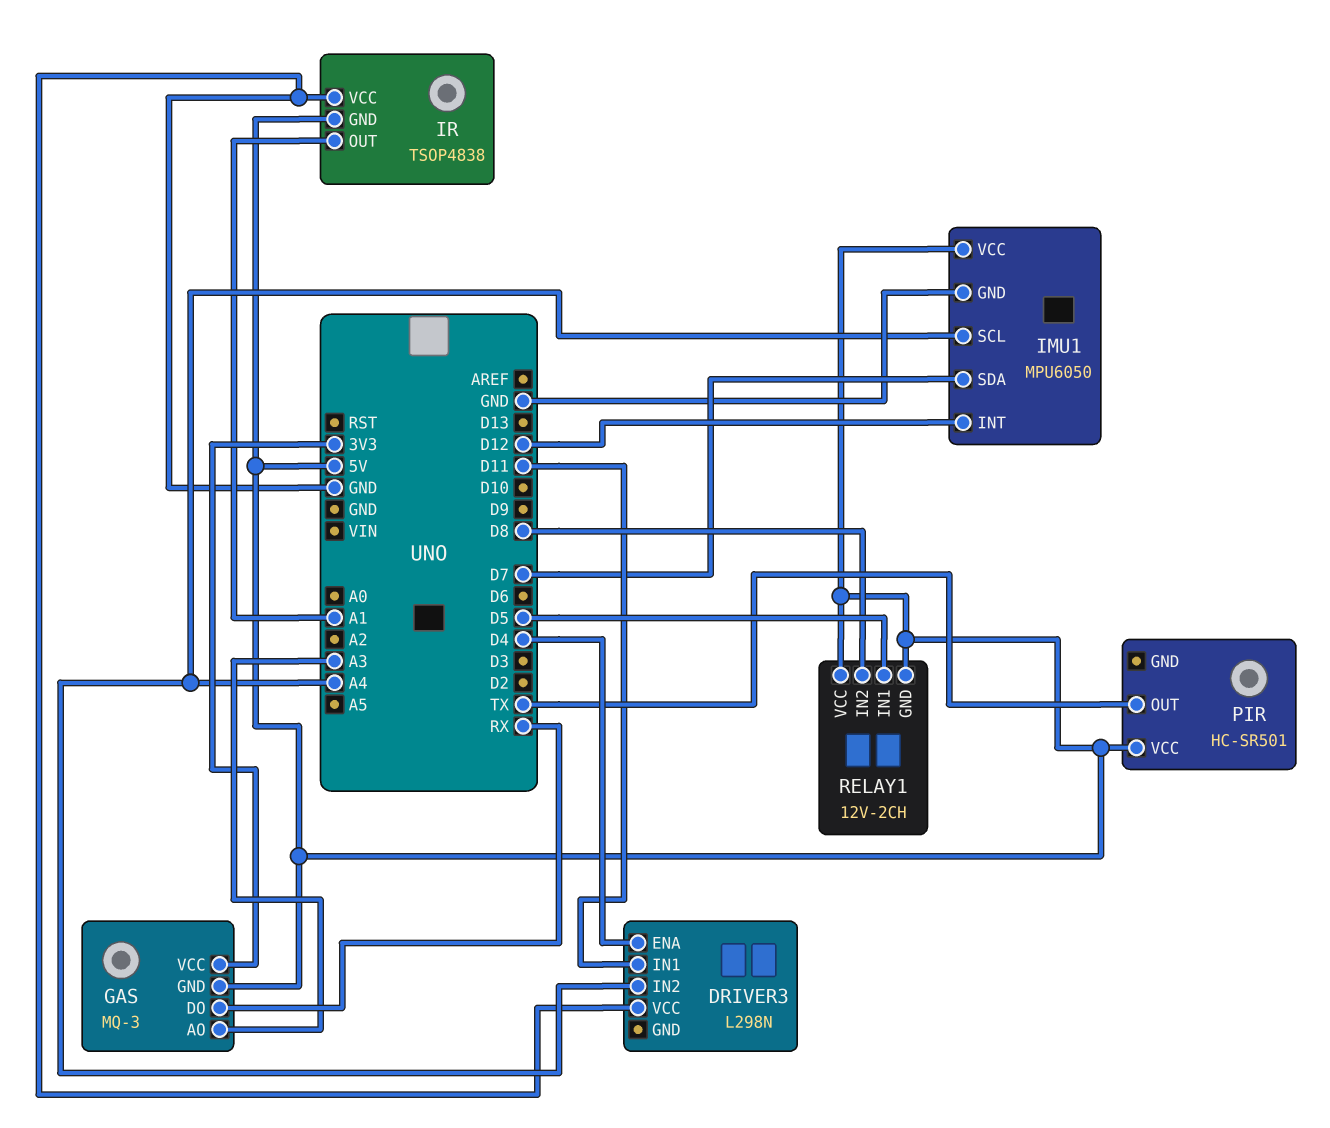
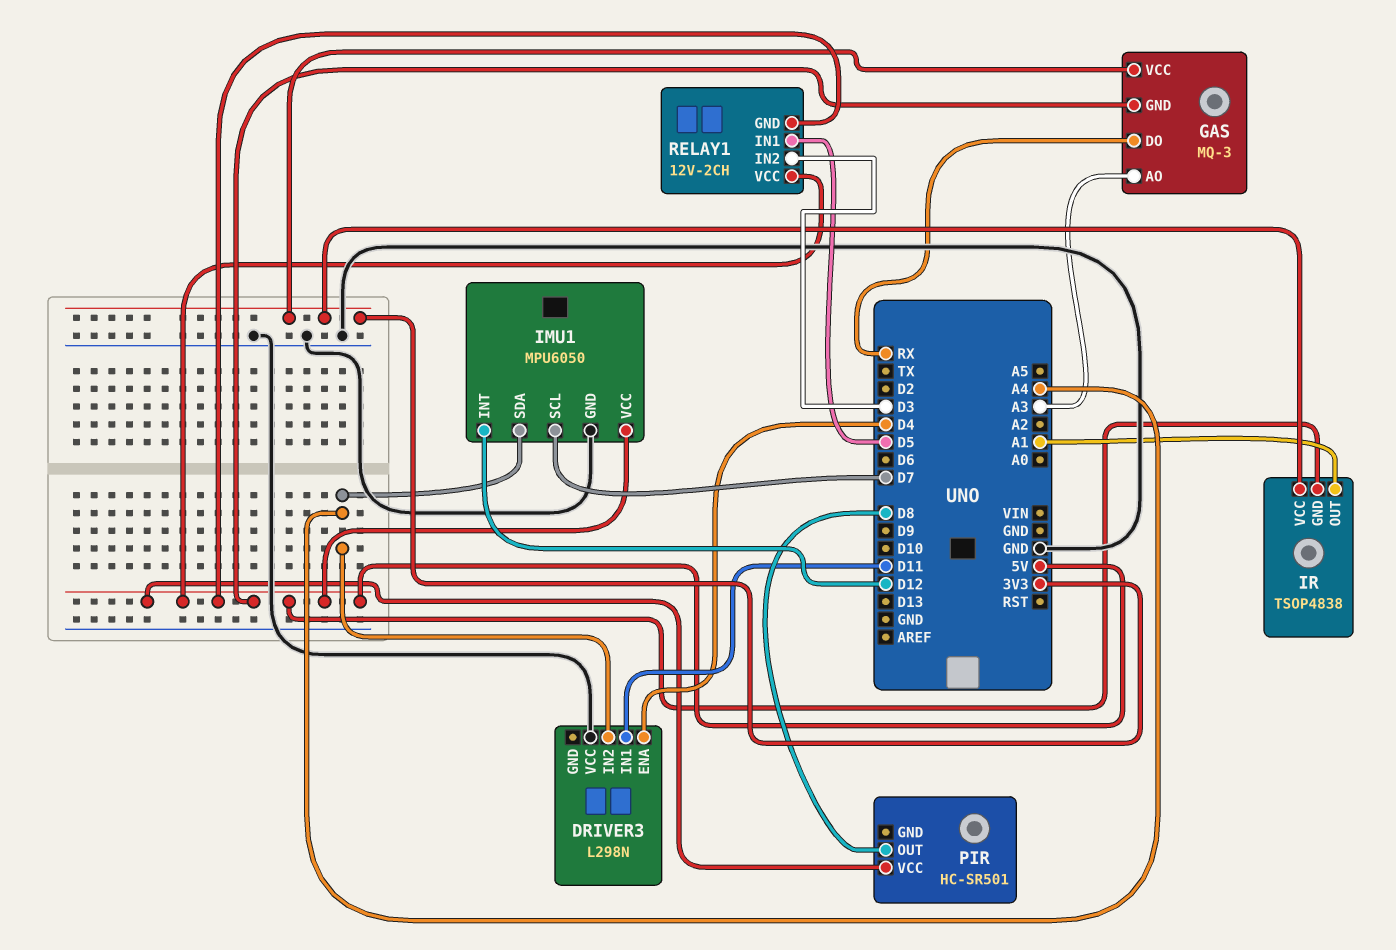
IMU1 pin SCL: A4 -> D7
IMU1 pin SDA: D7 -> A4
IR pin VCC: GND -> 3V3
PIR pin OUT: TX -> D8
RELAY1 pin IN2: D8 -> D3

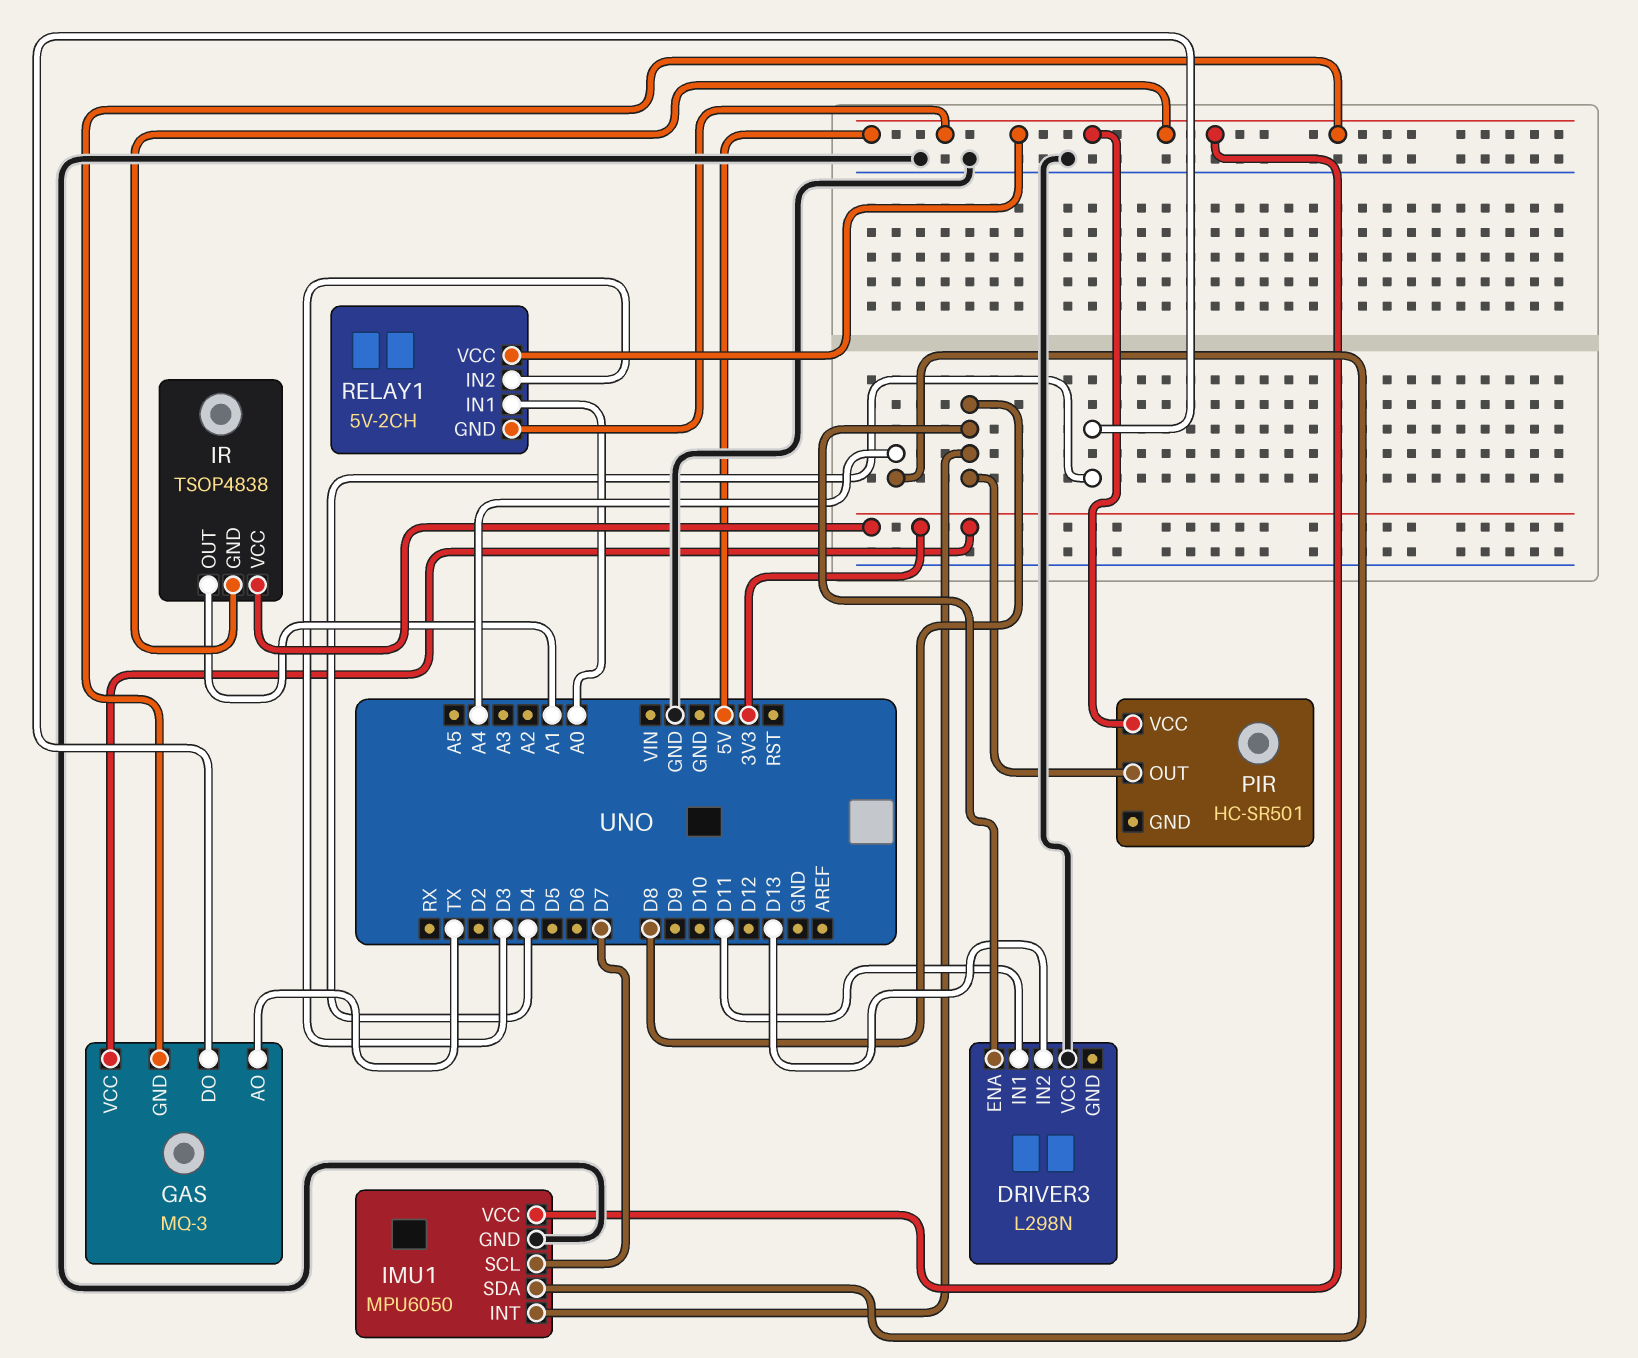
DRIVER3 pin ENA: D4 -> D8
DRIVER3 pin IN2: A4 -> D13
GAS pin AO: A3 -> TX
GAS pin DO: RX -> D4
IMU1 pin INT: D12 -> D8
RELAY1: 12V-2CH -> 5V-2CH
RELAY1 pin IN1: D5 -> A0

